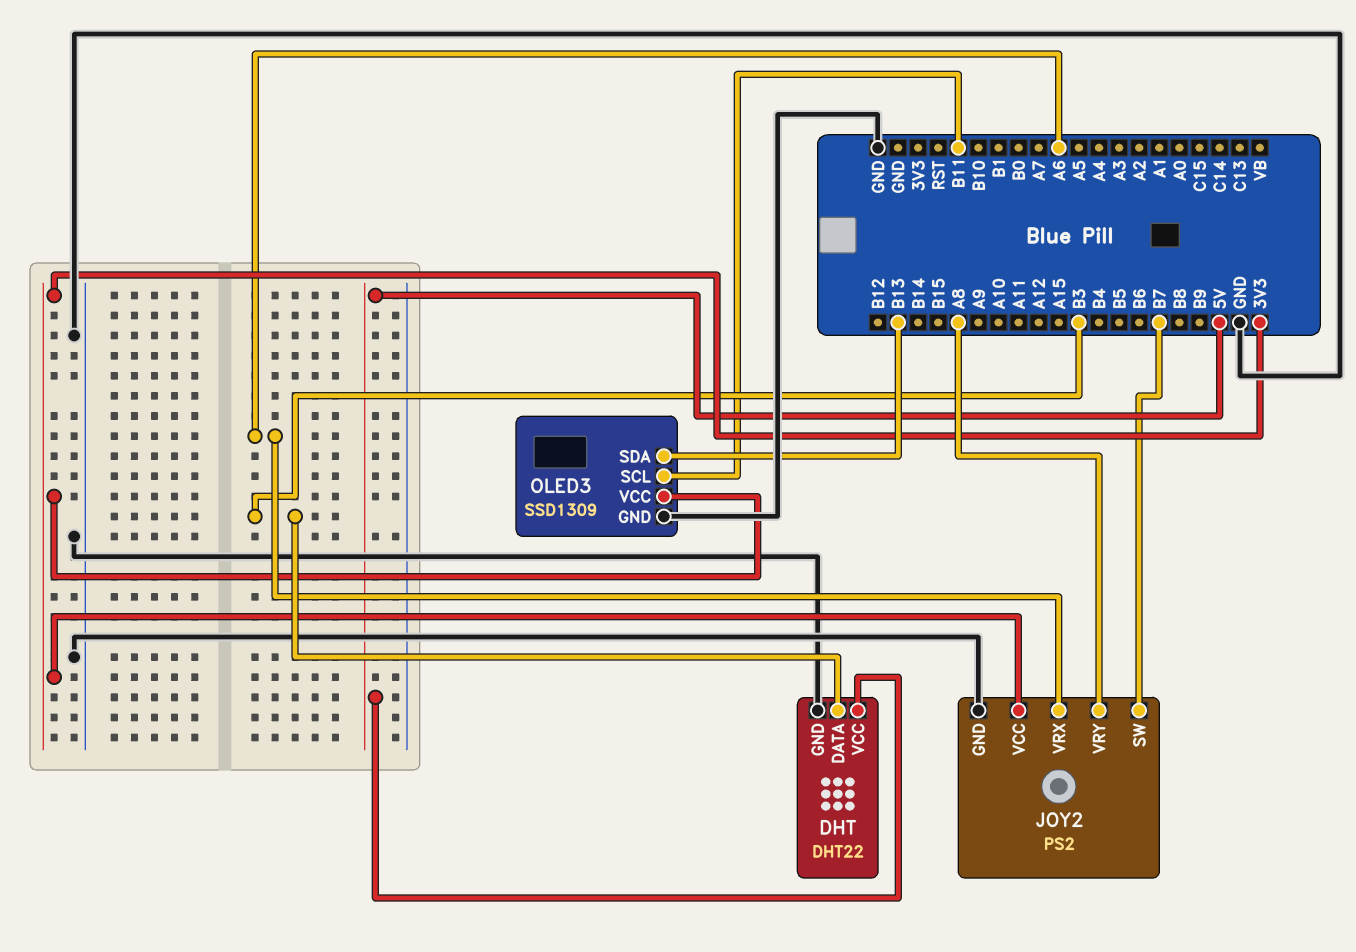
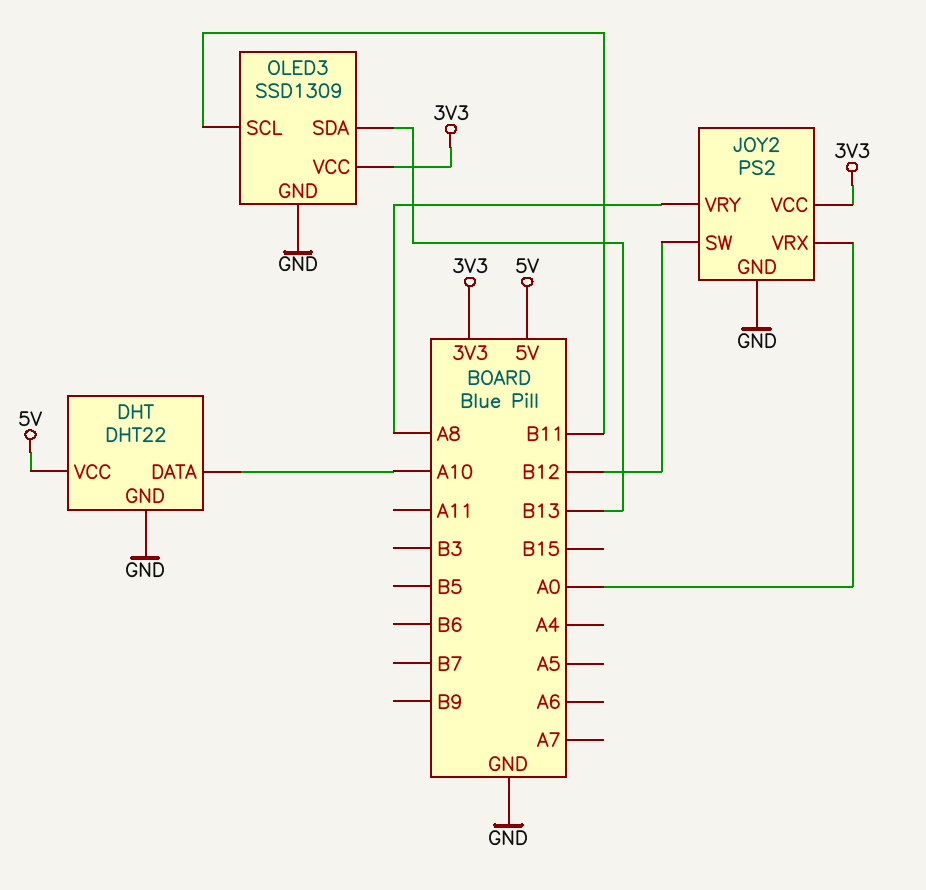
DHT pin DATA: B3 -> A10
JOY2 pin SW: B7 -> B12
JOY2 pin VRX: A6 -> A0

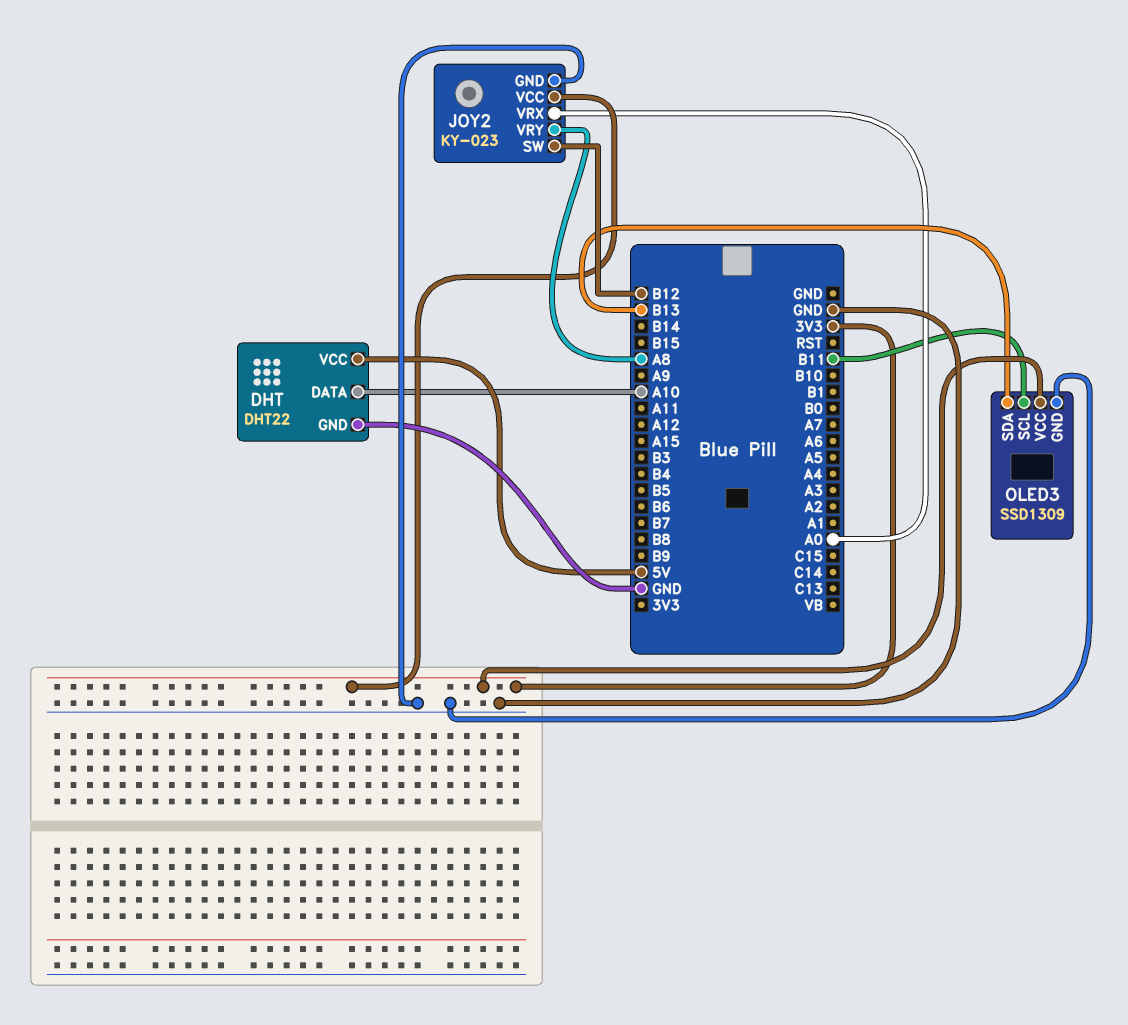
JOY2: PS2 -> KY-023

